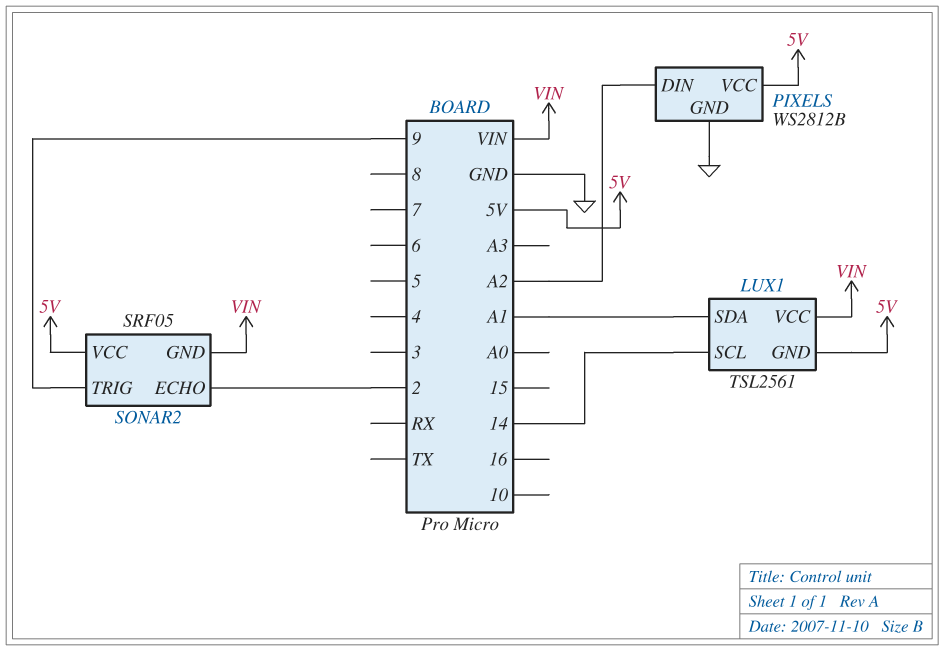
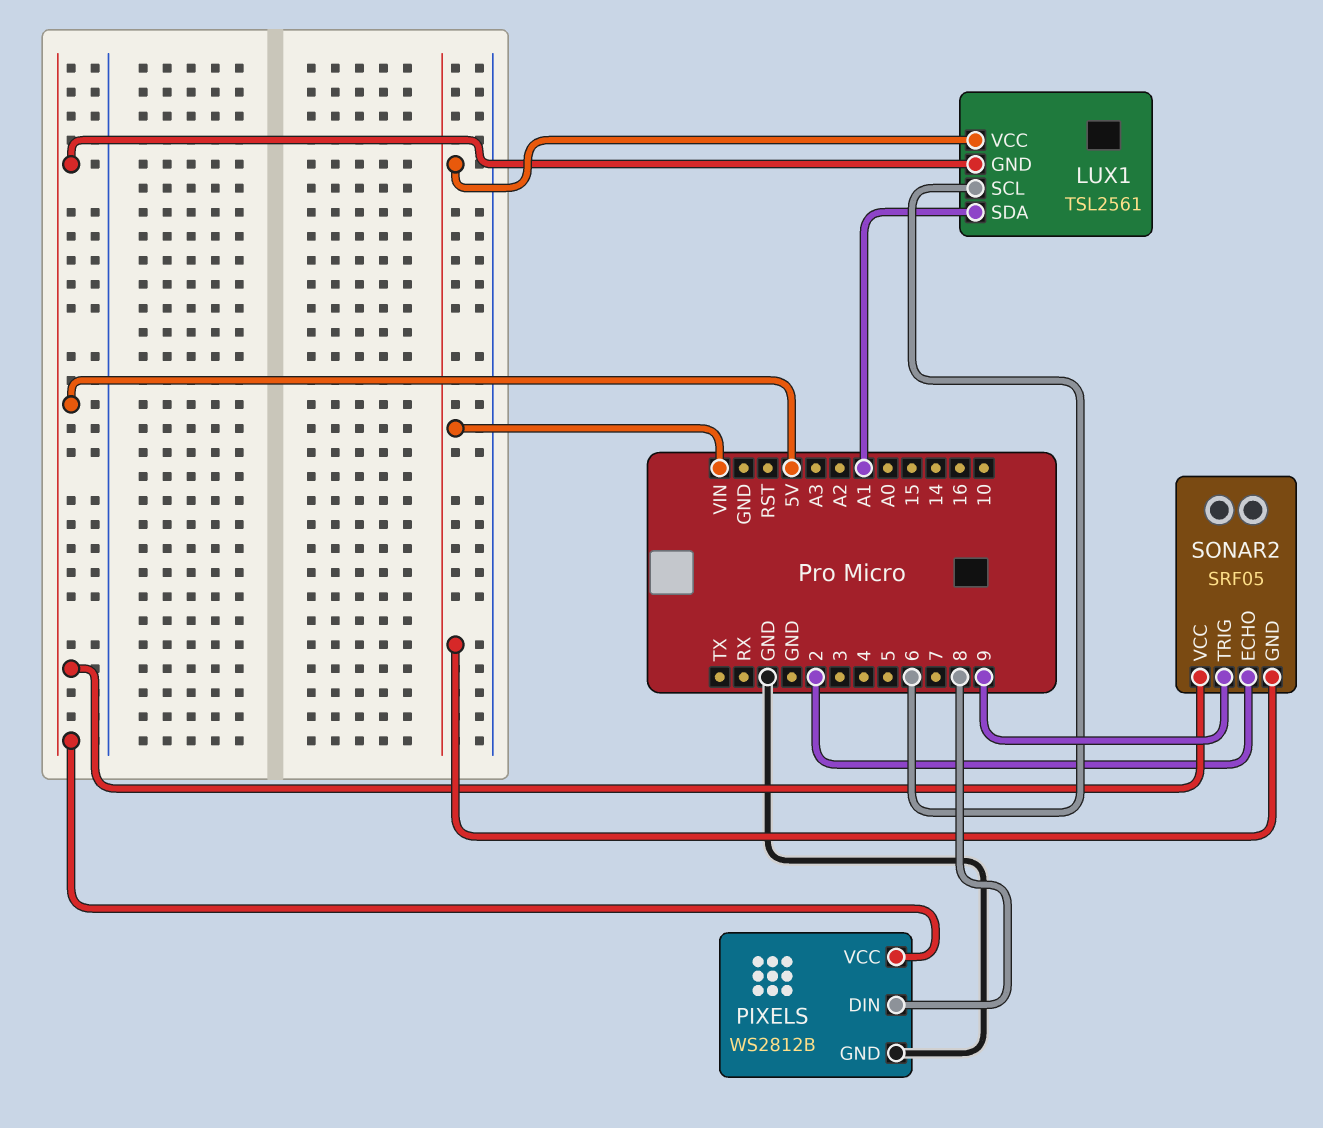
LUX1 pin SCL: 14 -> 6
PIXELS pin DIN: A2 -> 8

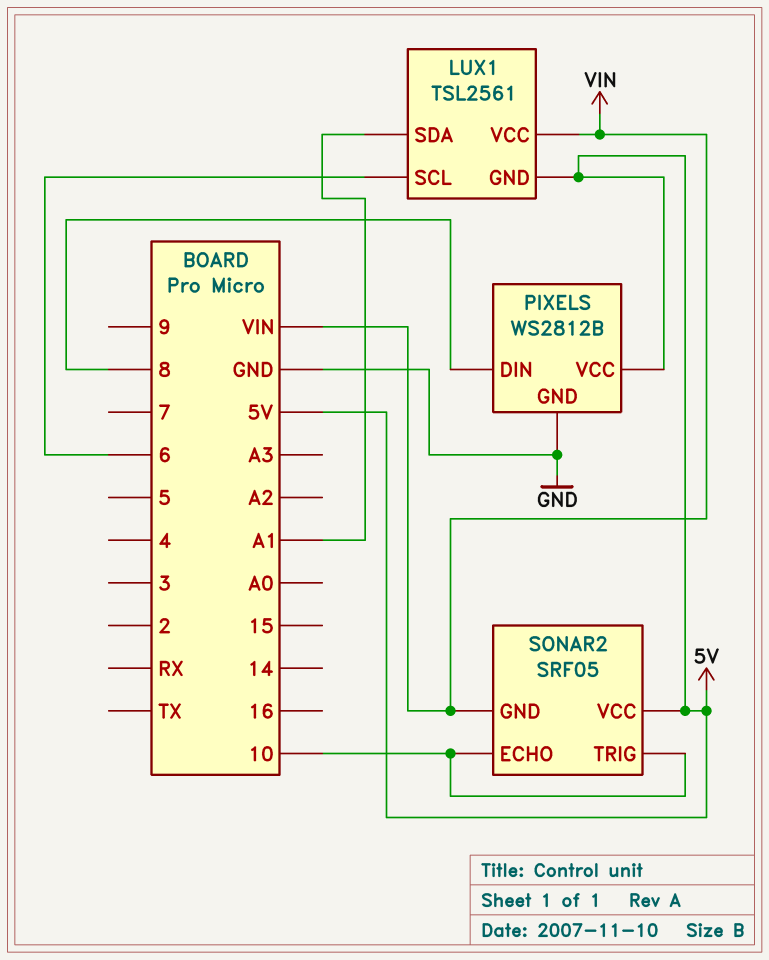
SONAR2 pin ECHO: 2 -> 10
SONAR2 pin TRIG: 9 -> 10

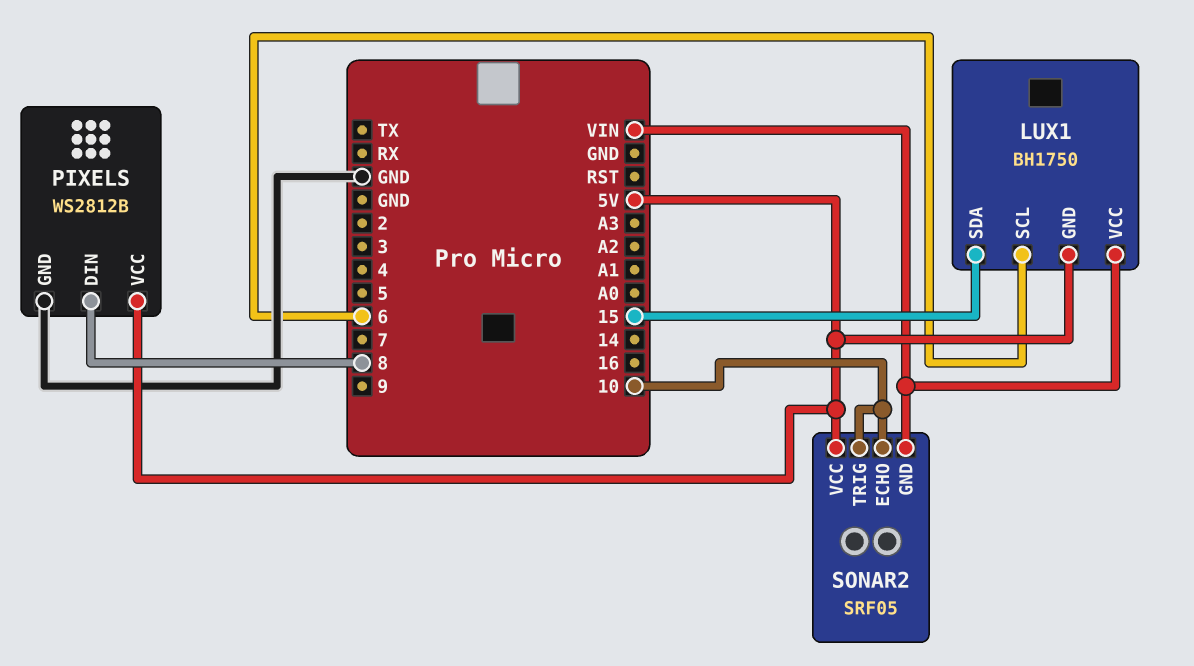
LUX1: TSL2561 -> BH1750
LUX1 pin SDA: A1 -> 15

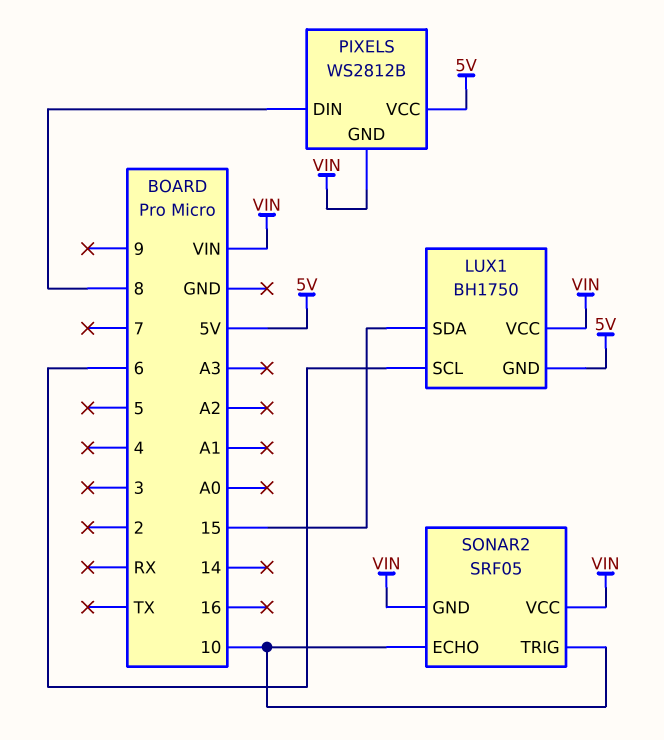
PIXELS pin GND: GND -> VIN
SONAR2 pin VCC: 5V -> VIN

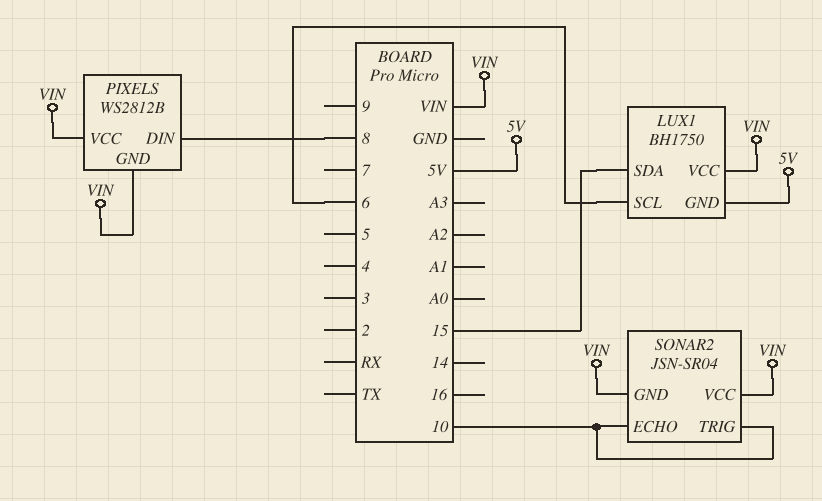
PIXELS pin VCC: 5V -> VIN
SONAR2: SRF05 -> JSN-SR04

